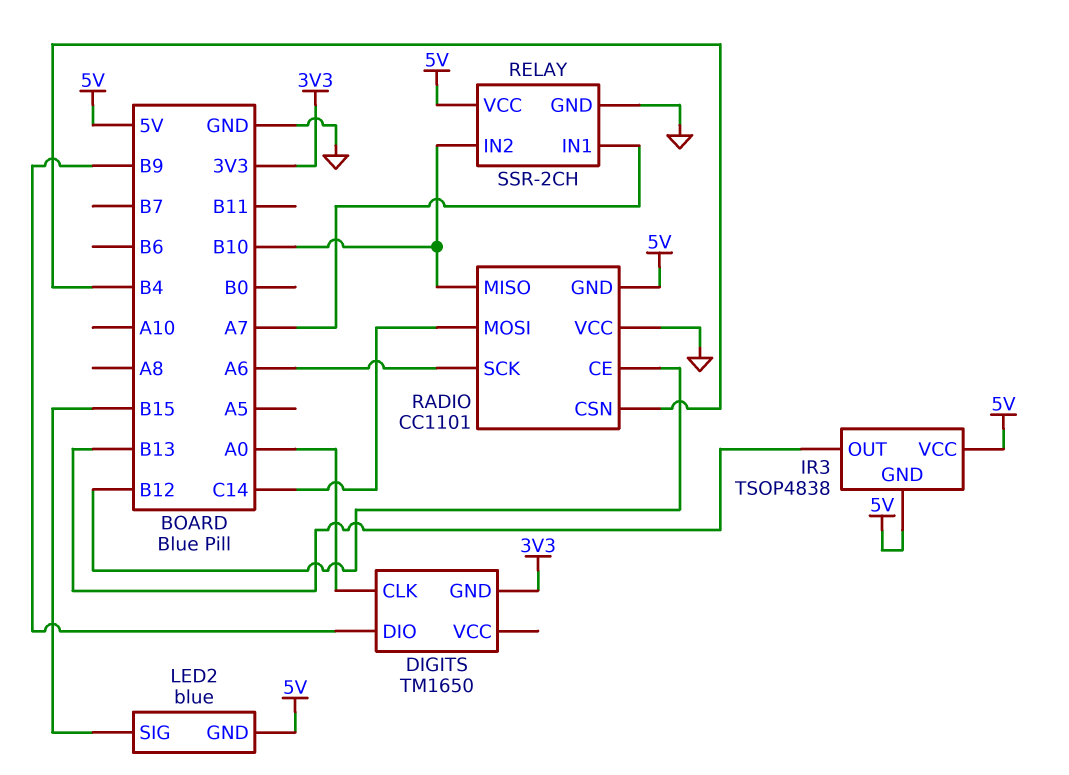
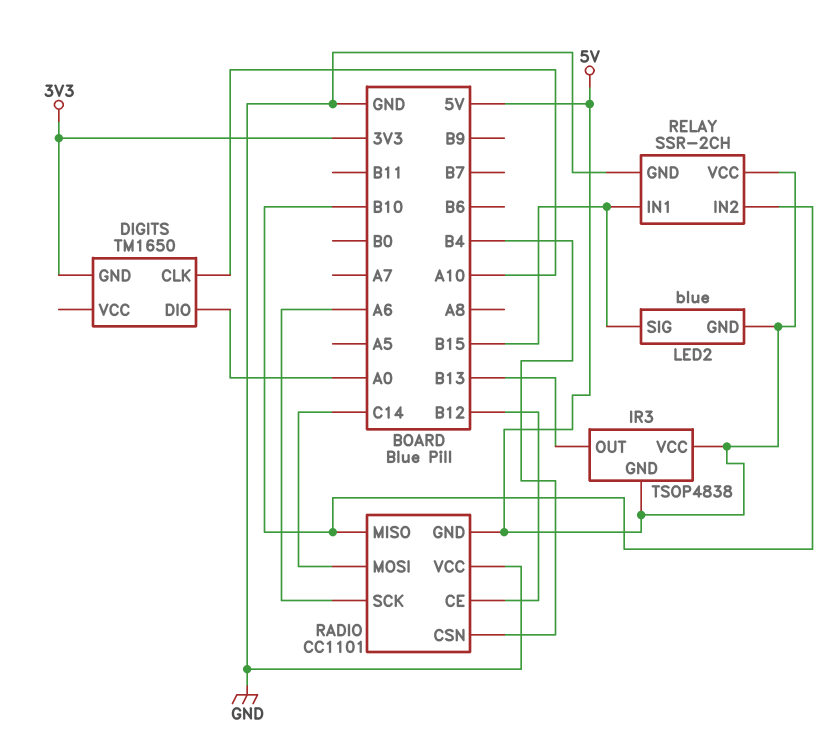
DIGITS pin CLK: A0 -> A10
DIGITS pin DIO: B9 -> A0
RELAY pin IN1: A7 -> B15

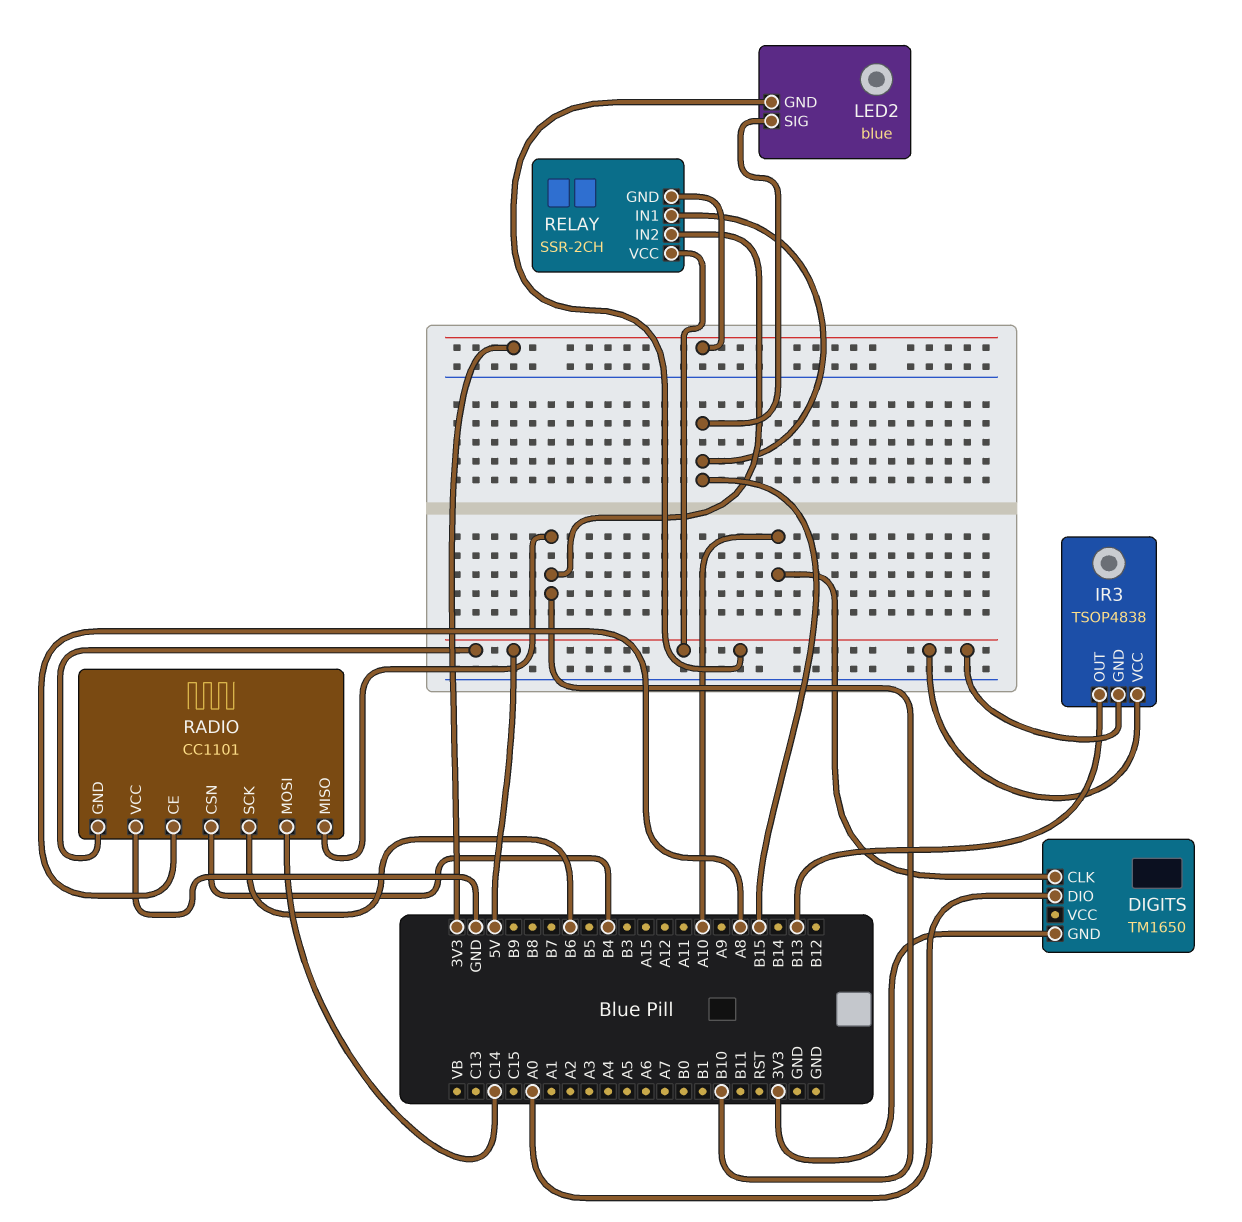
RADIO pin CE: B12 -> A8
RADIO pin SCK: A6 -> B6
RELAY pin GND: GND -> 3V3

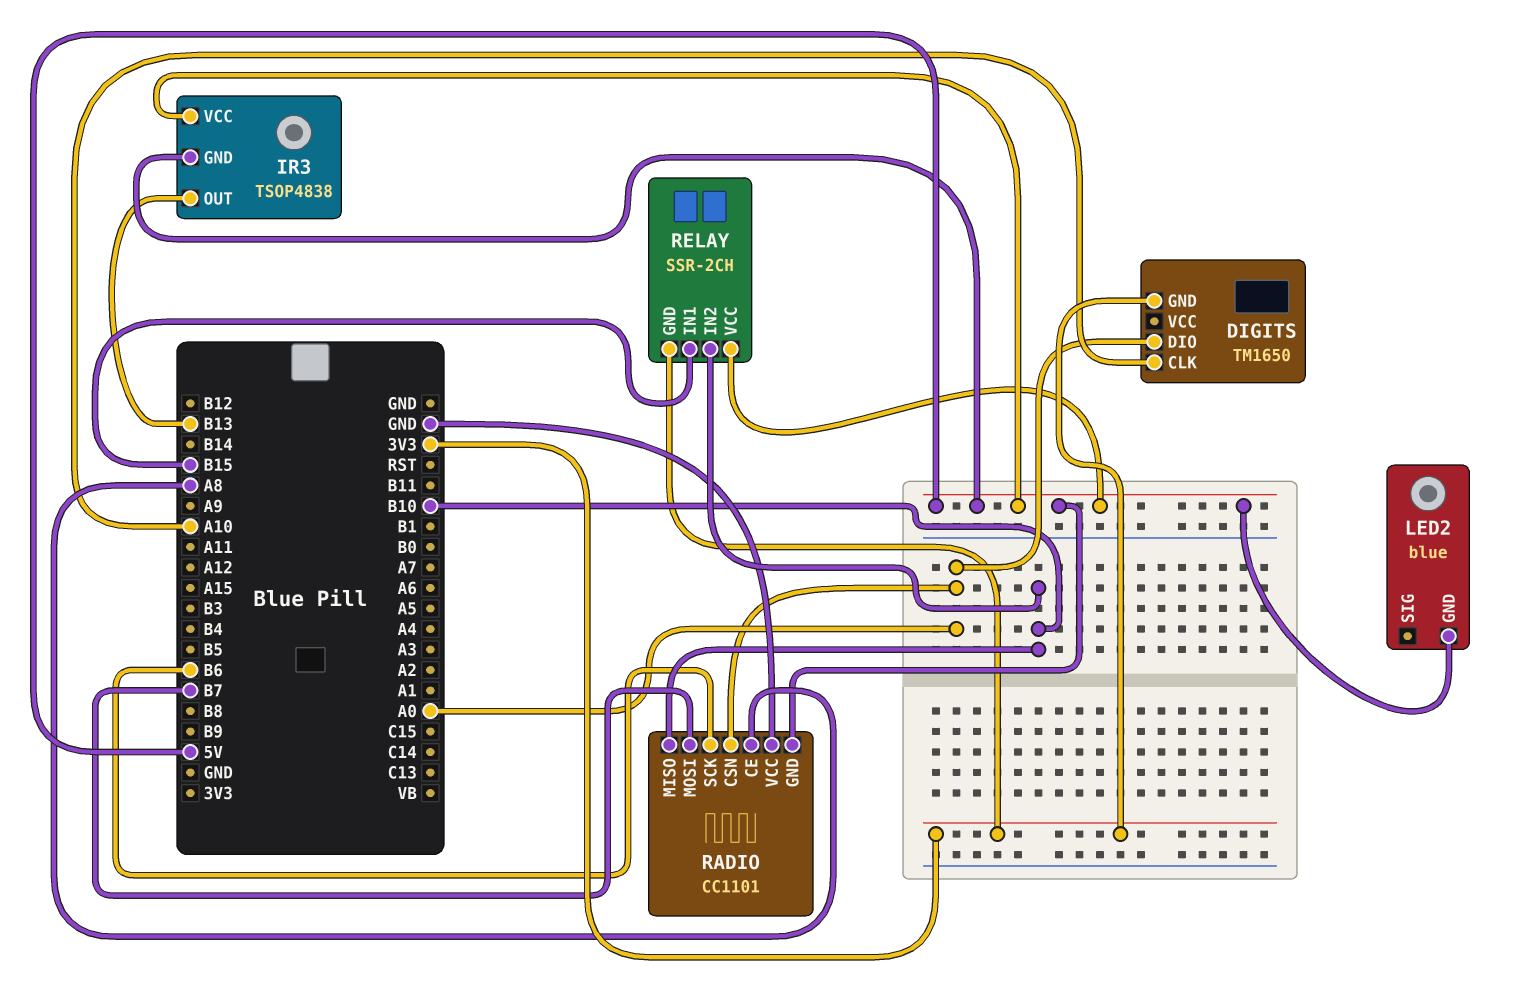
LED2 pin SIG: B15 -> none
RADIO pin CSN: B4 -> A0
RADIO pin MOSI: C14 -> B7

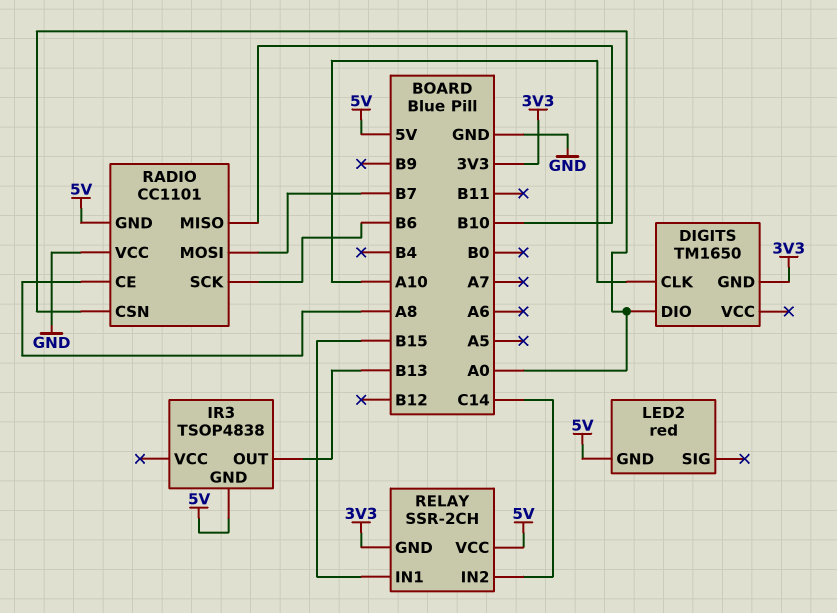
IR3 pin VCC: 5V -> none
LED2: blue -> red
RELAY pin IN2: B10 -> C14

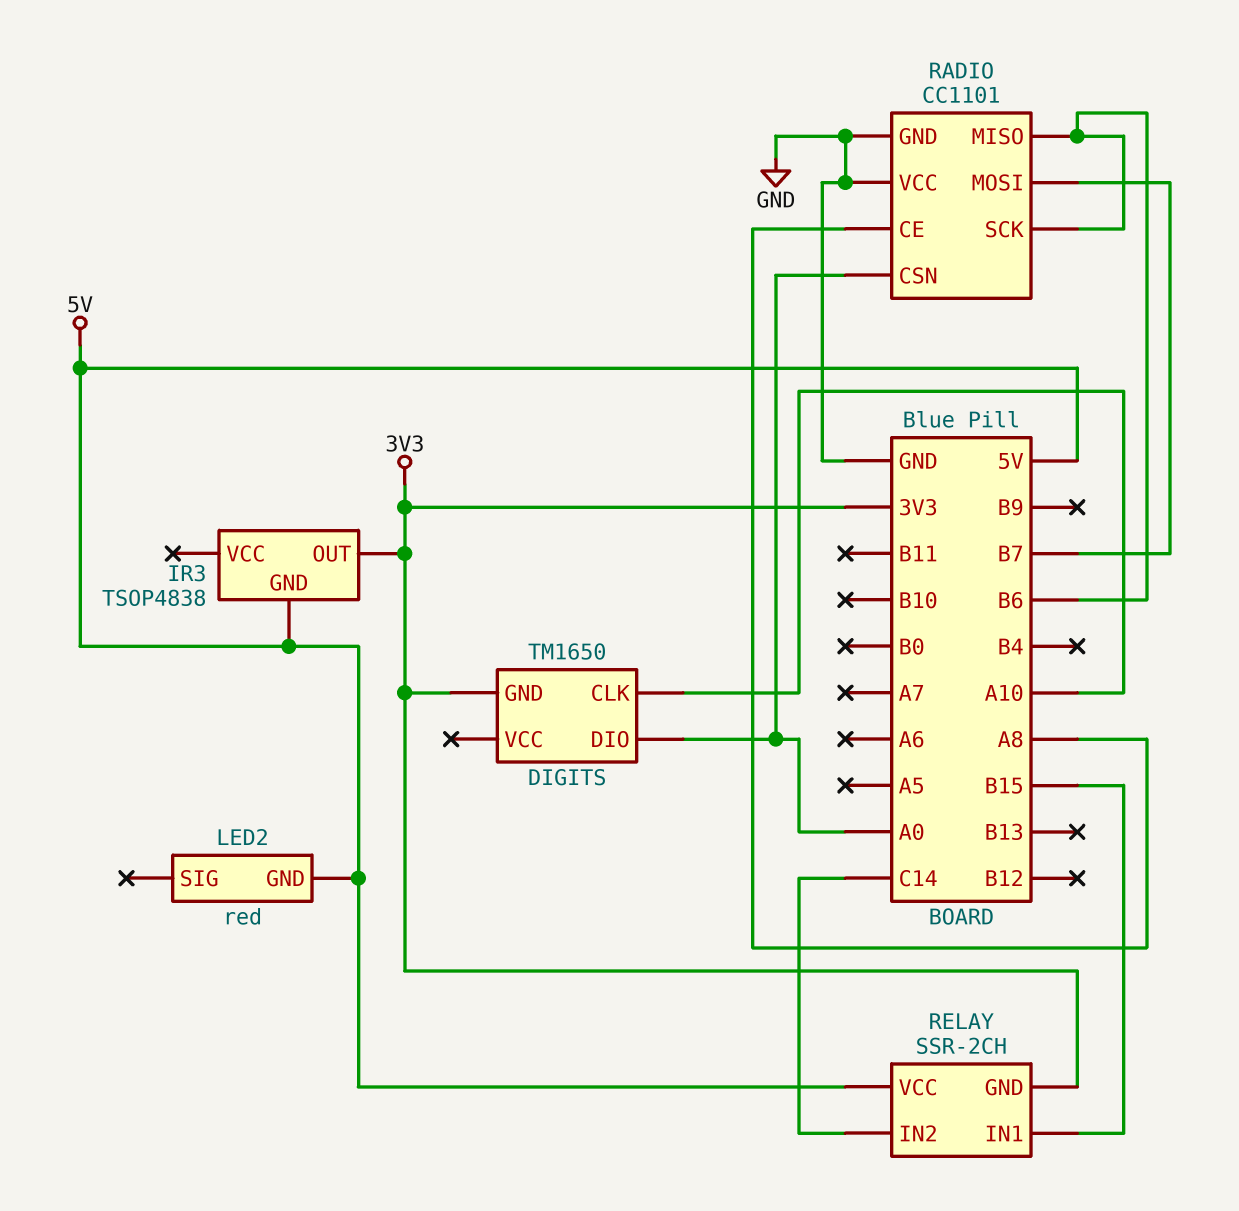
IR3 pin OUT: B13 -> 3V3
RADIO pin GND: 5V -> GND
RADIO pin MISO: B10 -> B6

